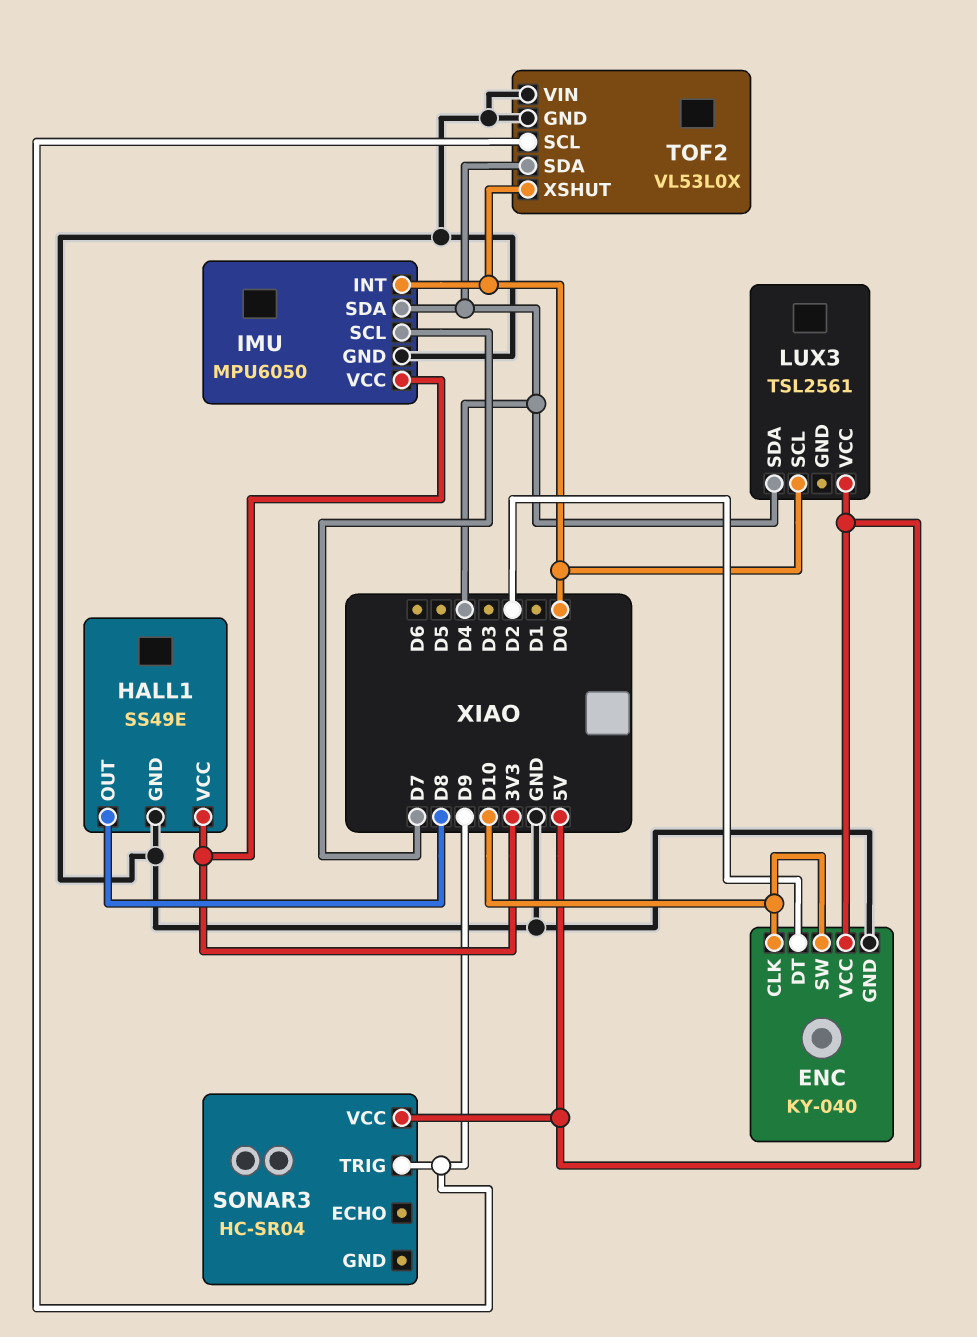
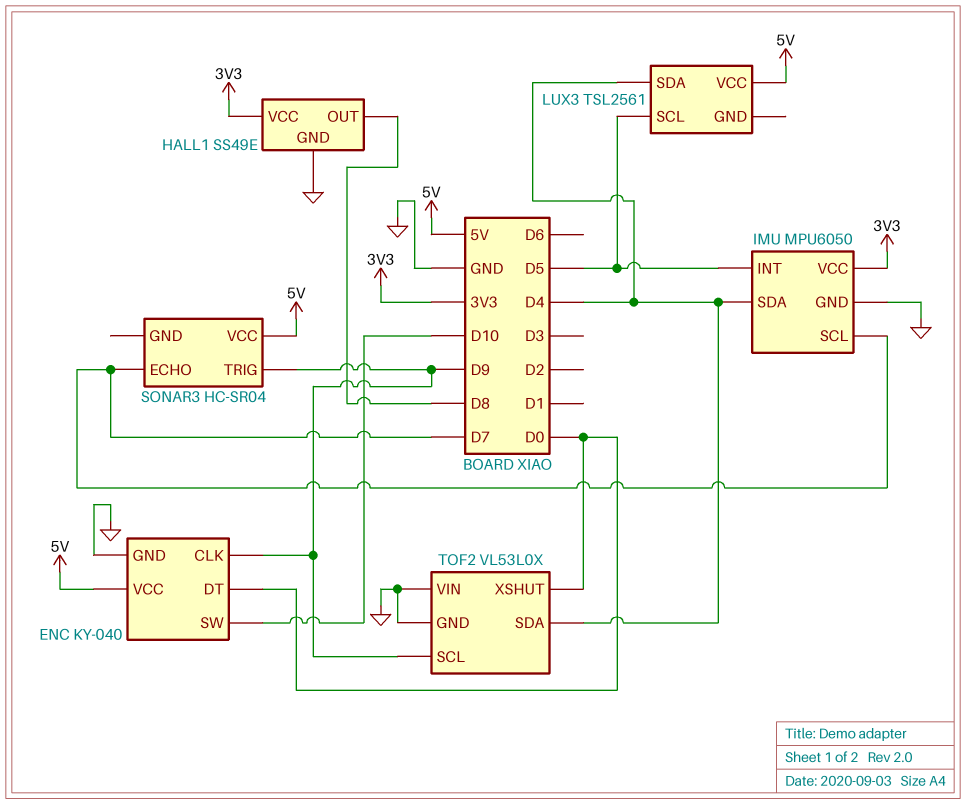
ENC pin CLK: D10 -> D9
ENC pin DT: D2 -> D0
IMU pin INT: D0 -> D5
LUX3 pin SCL: D0 -> D5
SONAR3 pin ECHO: none -> D7

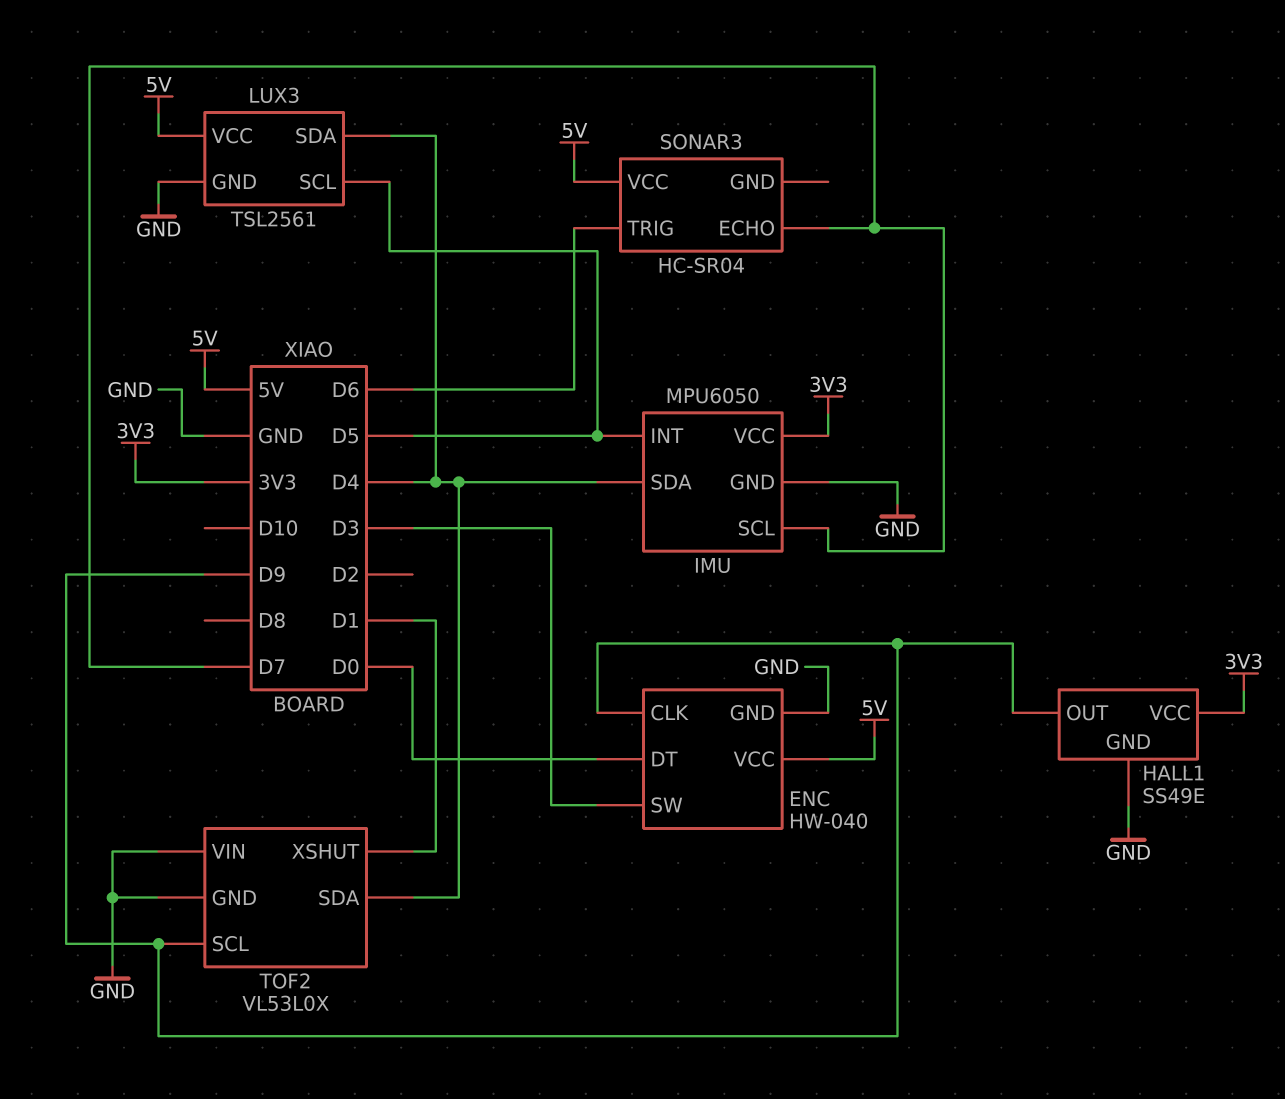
ENC: KY-040 -> HW-040
ENC pin SW: D10 -> D3
HALL1 pin OUT: D8 -> D9
LUX3 pin GND: none -> GND
SONAR3 pin TRIG: D9 -> D6
TOF2 pin XSHUT: D0 -> D1

